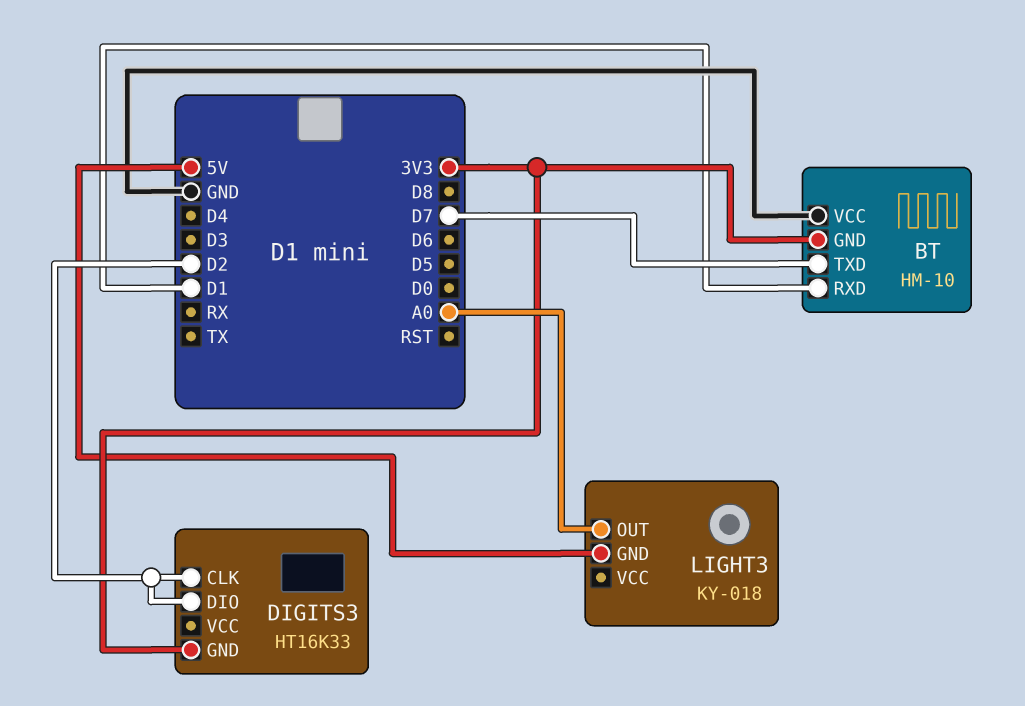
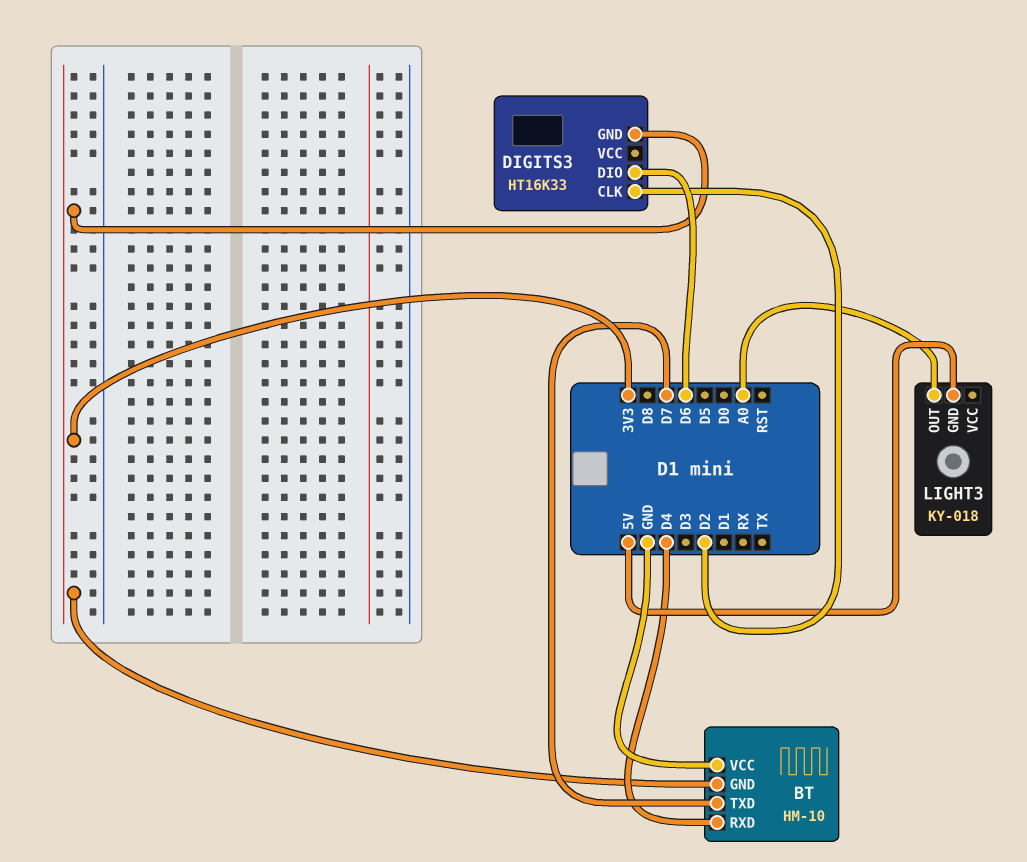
BT pin RXD: D1 -> D4
DIGITS3 pin DIO: D2 -> D6

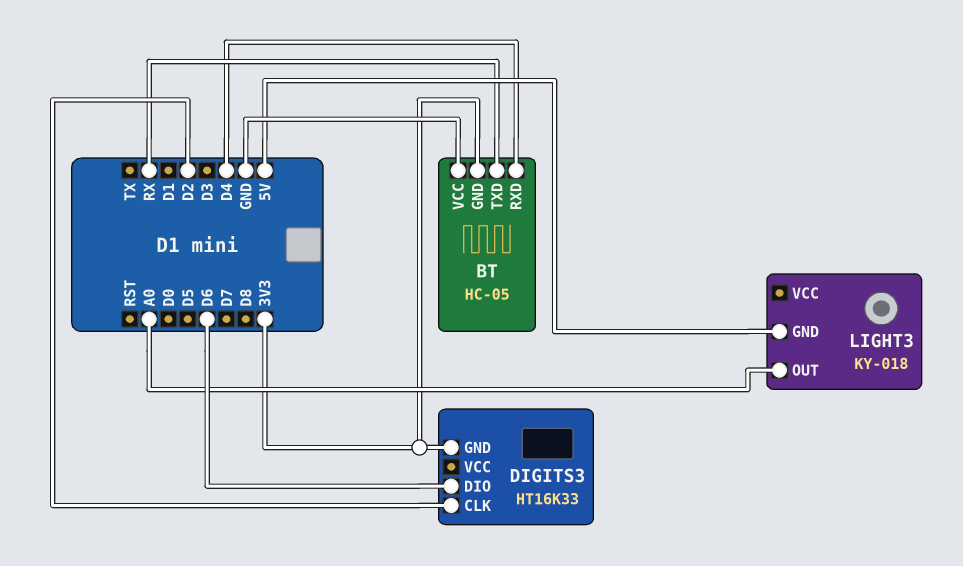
BT: HM-10 -> HC-05
BT pin TXD: D7 -> RX

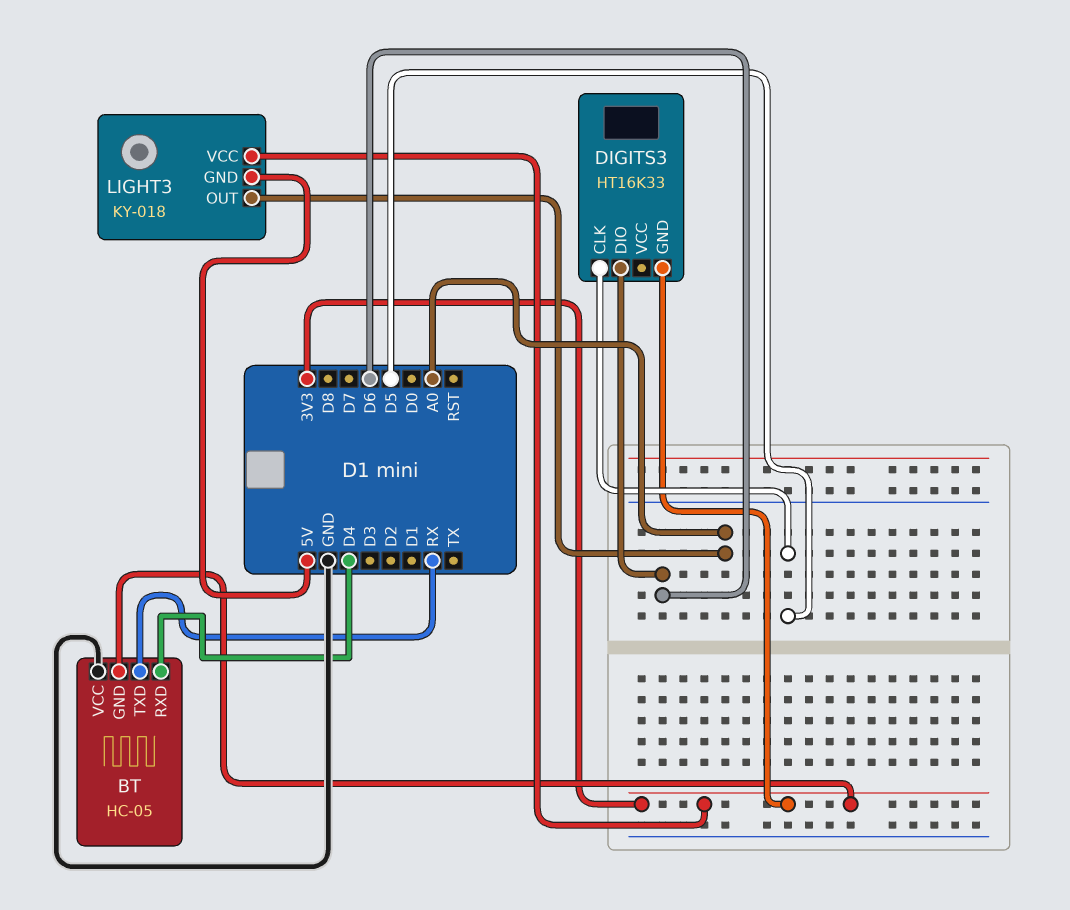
DIGITS3 pin CLK: D2 -> D5
LIGHT3 pin VCC: none -> 3V3

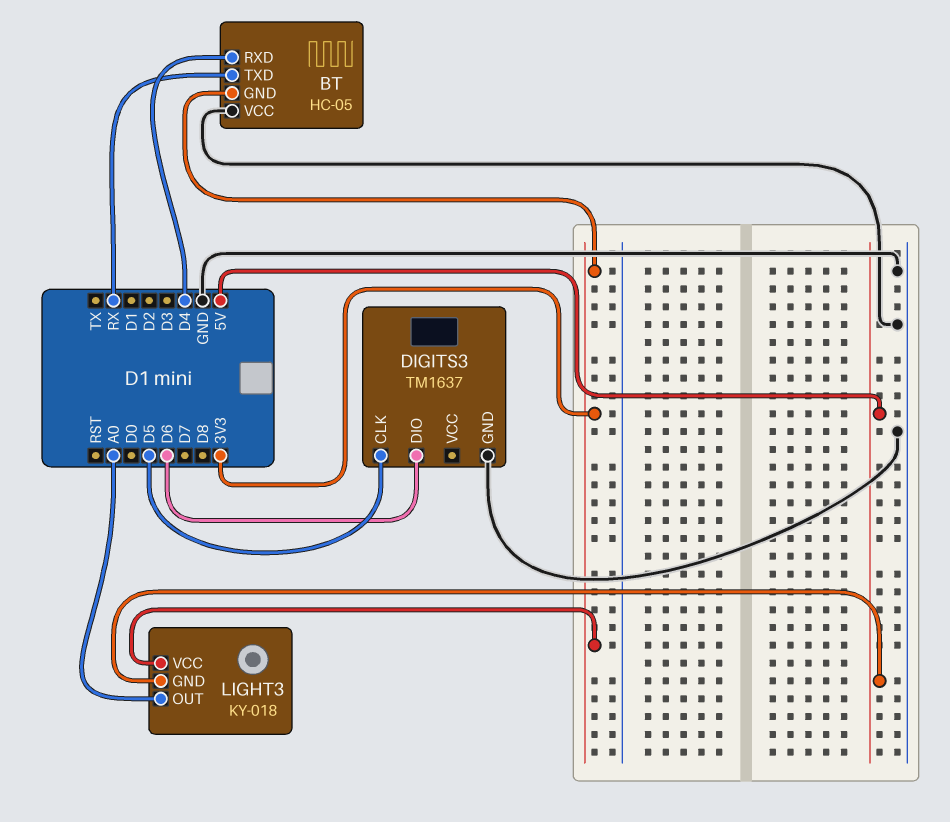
DIGITS3: HT16K33 -> TM1637
DIGITS3 pin GND: 3V3 -> GND

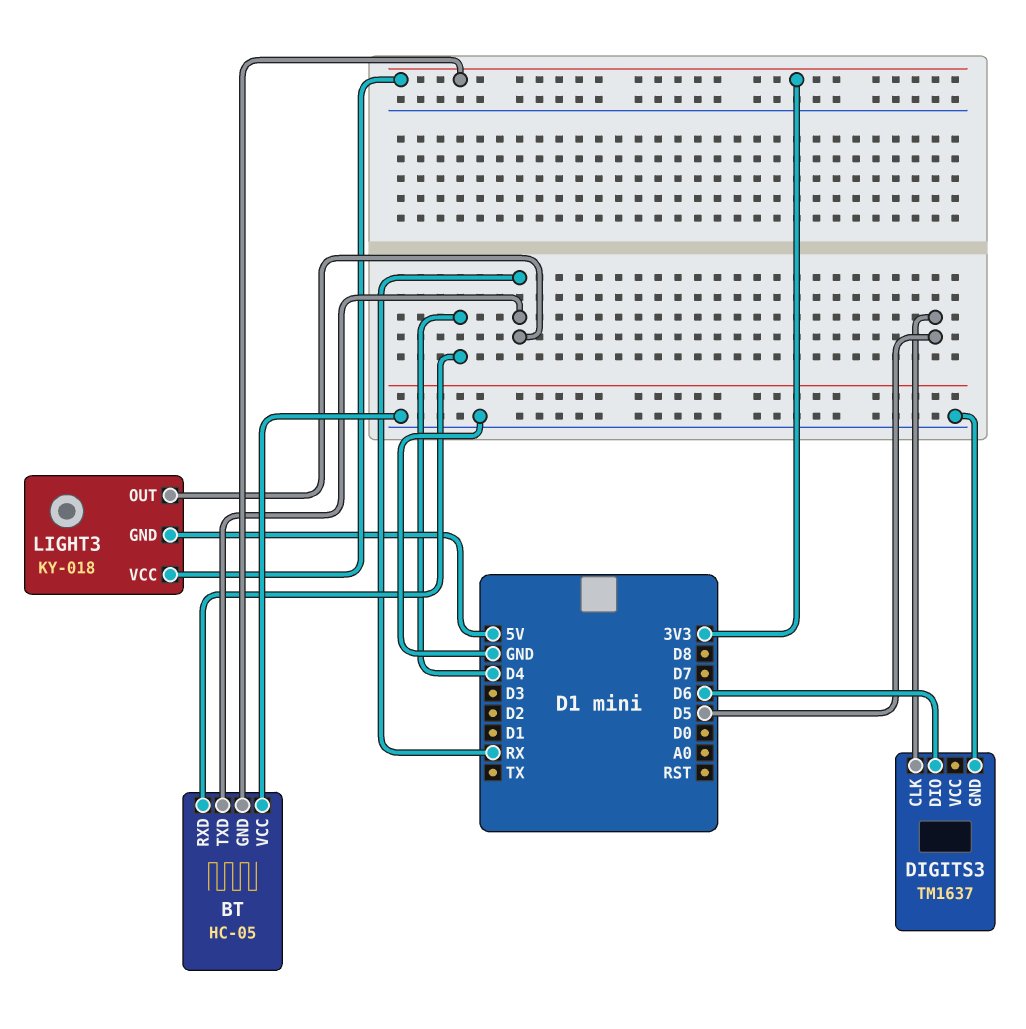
LIGHT3 pin OUT: A0 -> RX

